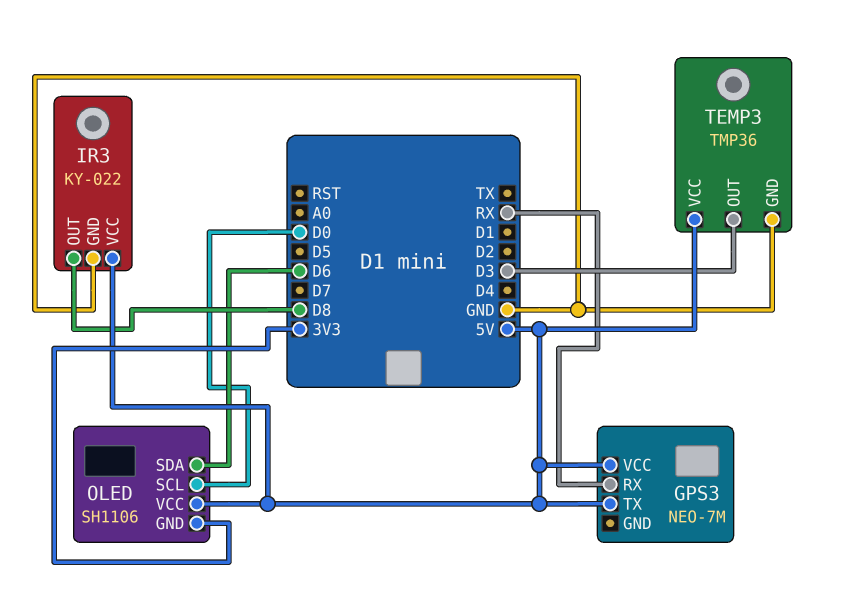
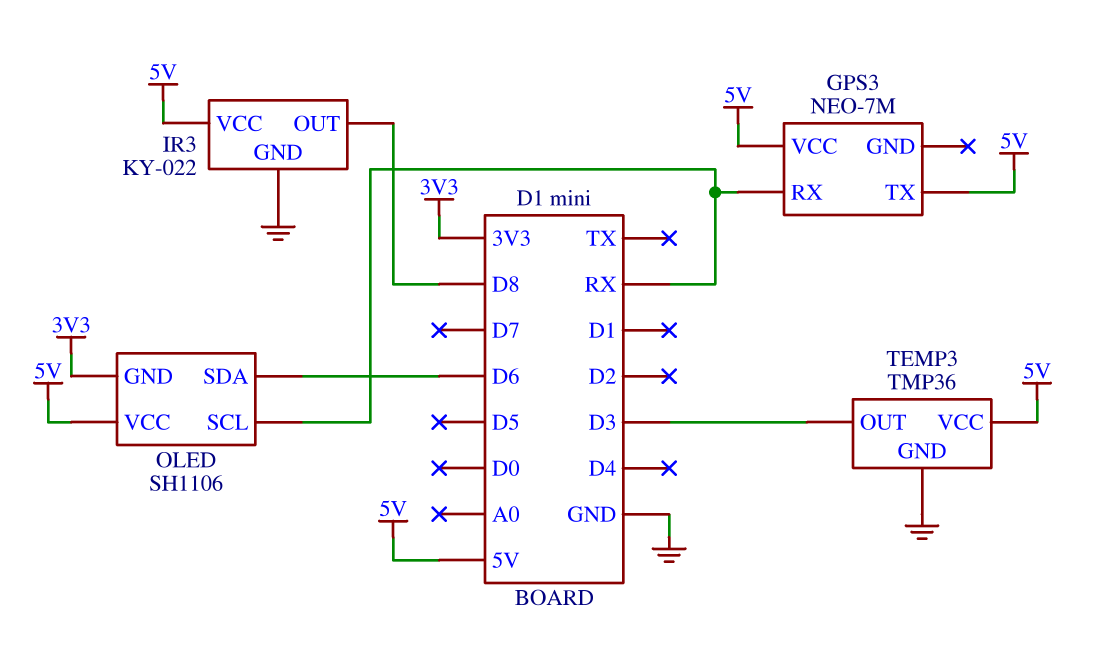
OLED pin SCL: D0 -> RX

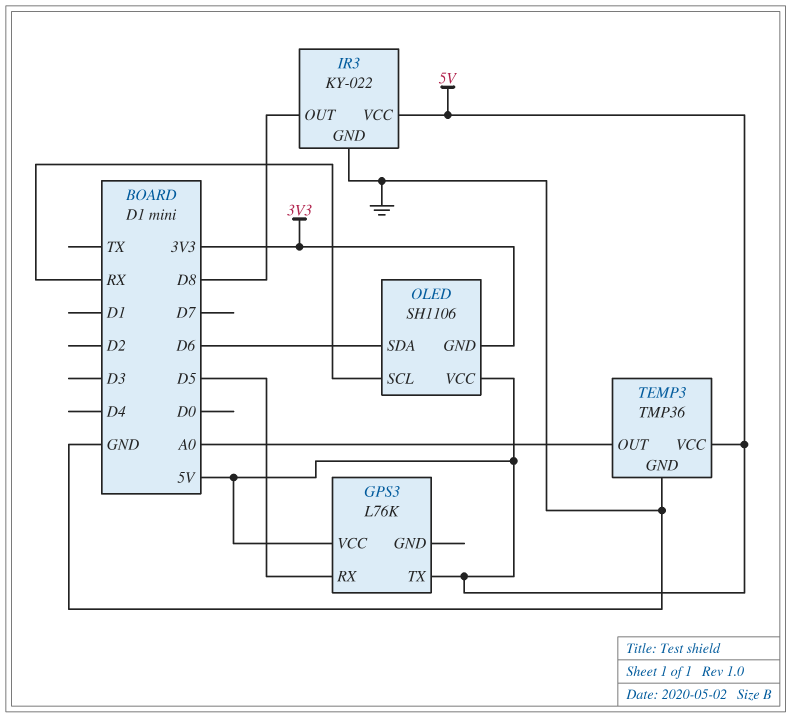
GPS3: NEO-7M -> L76K
GPS3 pin RX: RX -> D5
TEMP3 pin OUT: D3 -> A0

